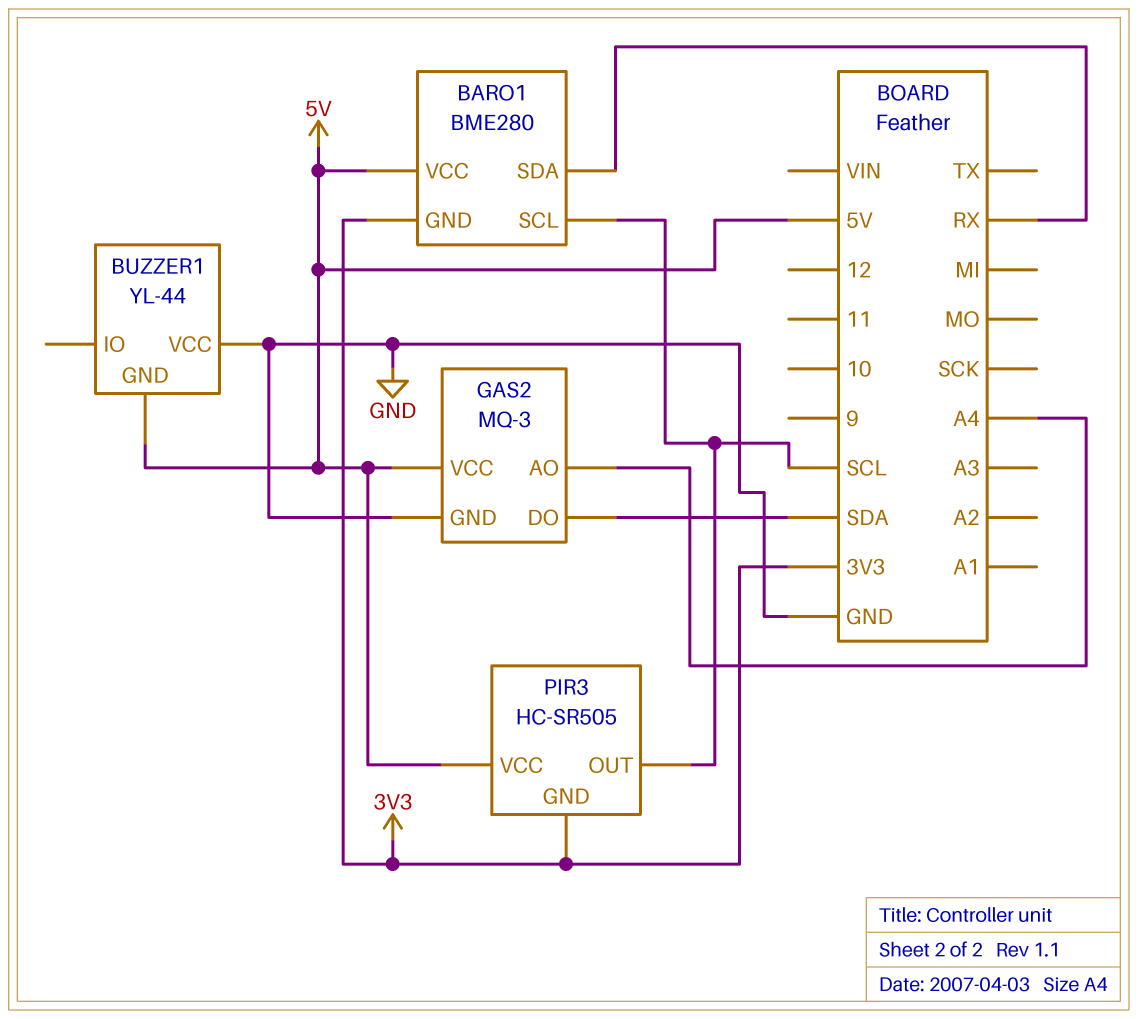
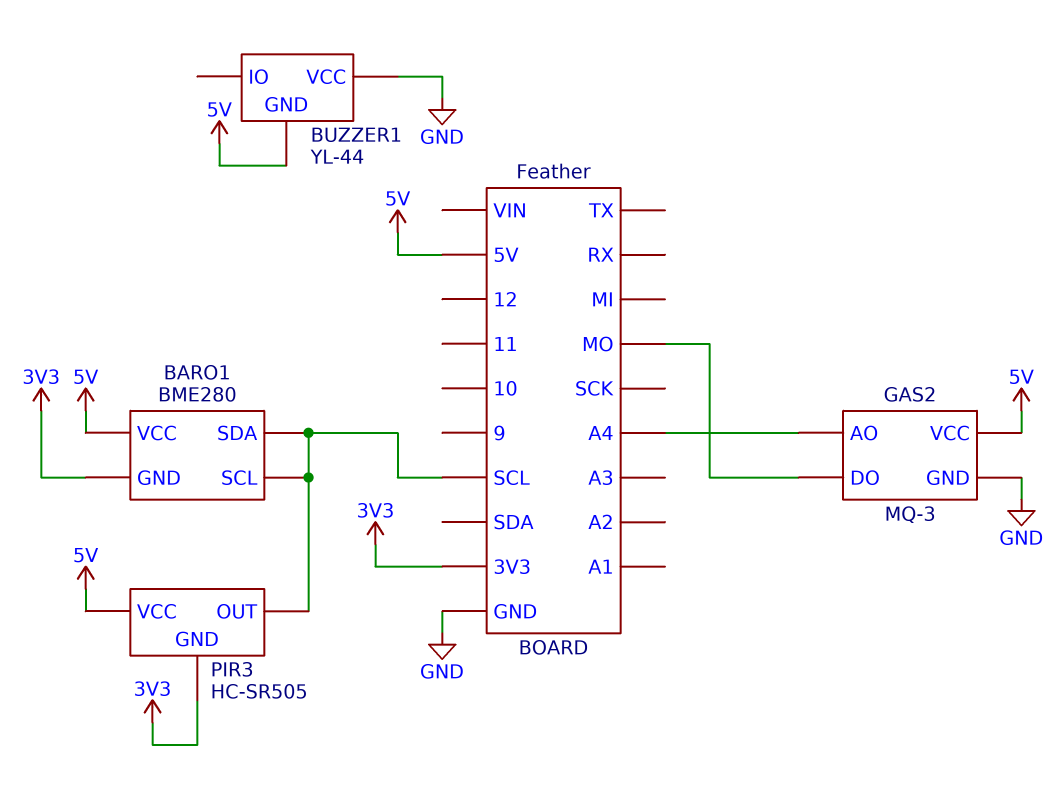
BARO1 pin SDA: RX -> SCL
GAS2 pin DO: SDA -> MO

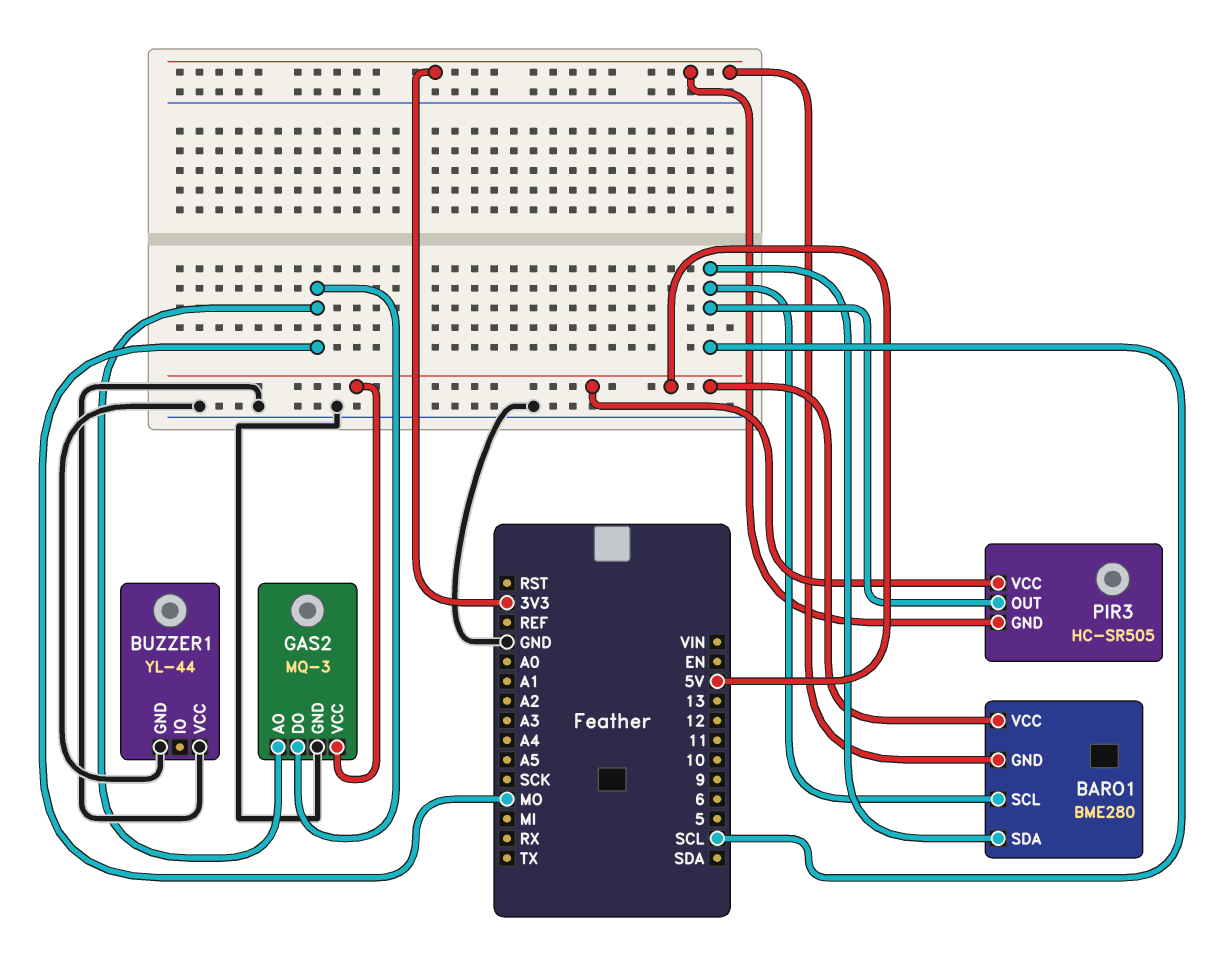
BUZZER1 pin GND: 5V -> GND
GAS2 pin AO: A4 -> MO

